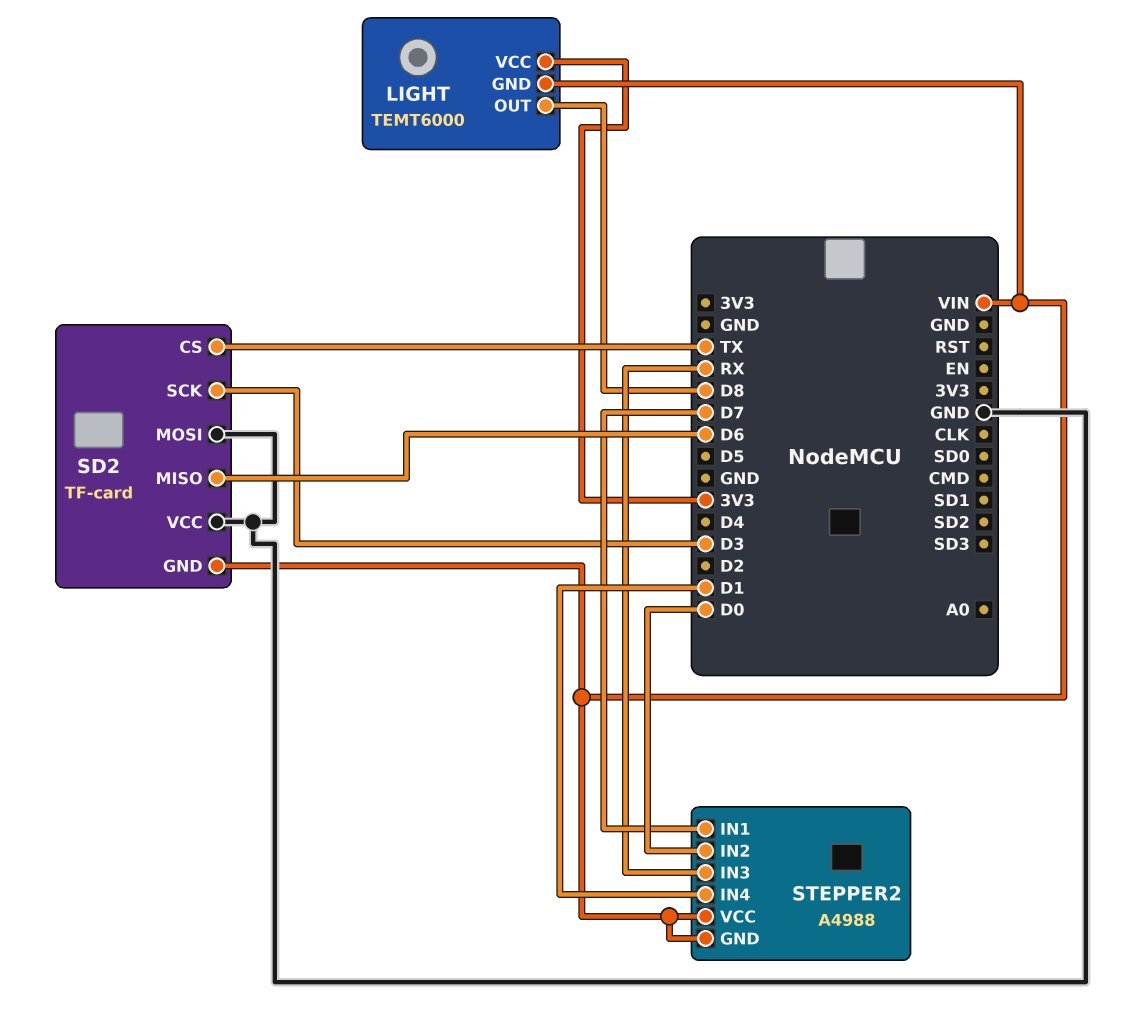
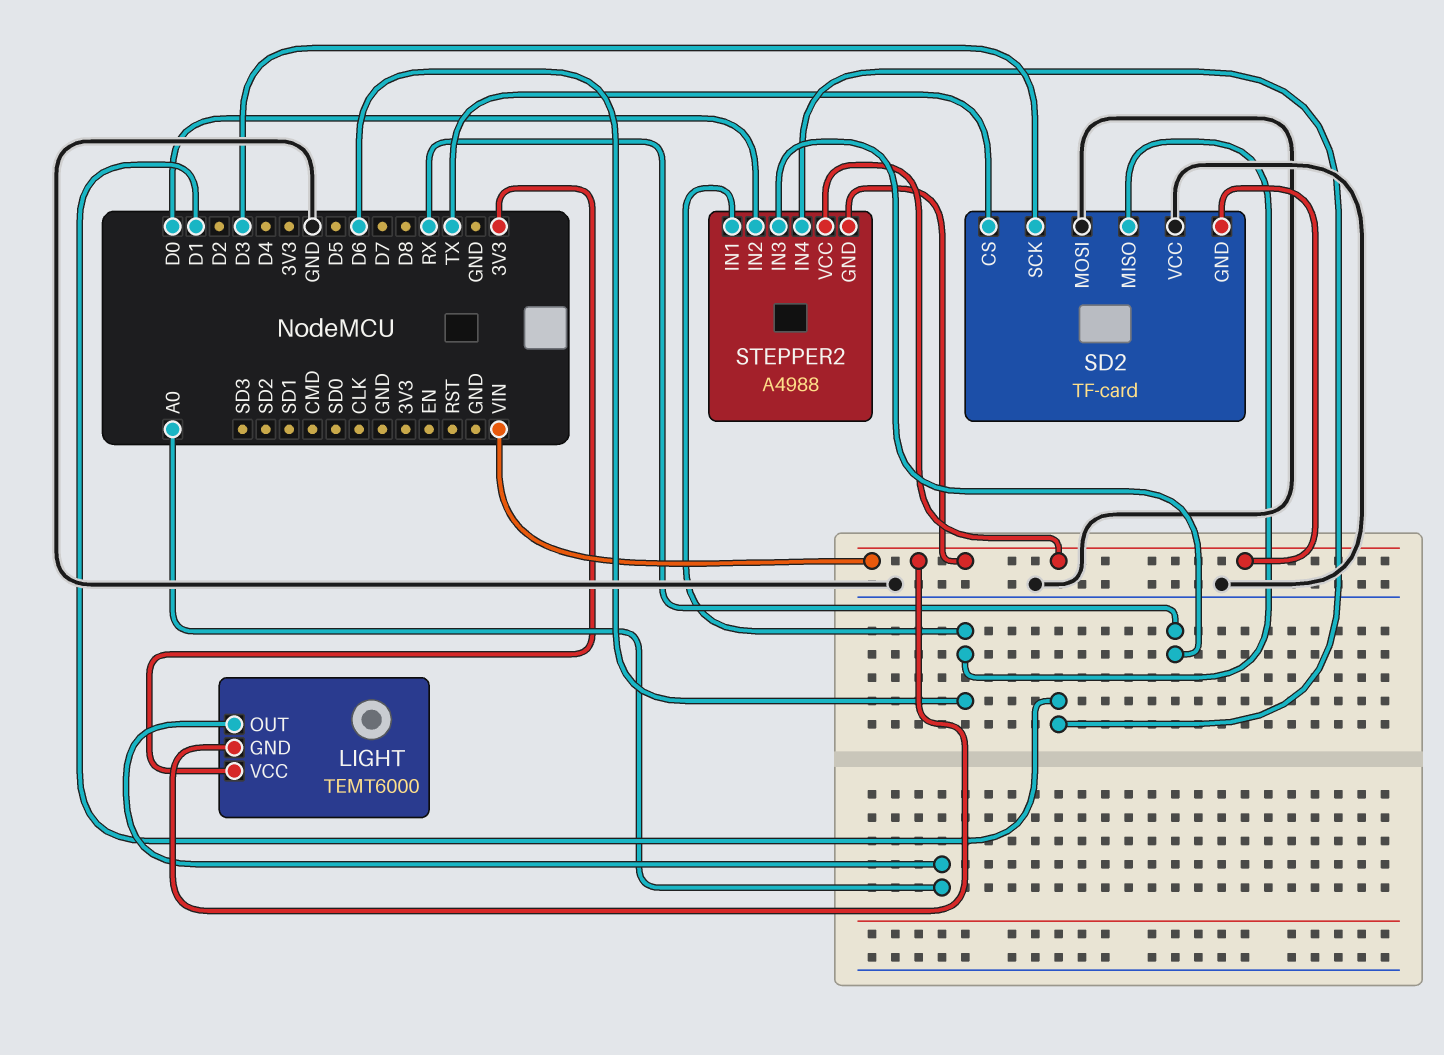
LIGHT pin OUT: D8 -> A0
STEPPER2 pin IN1: D7 -> D6

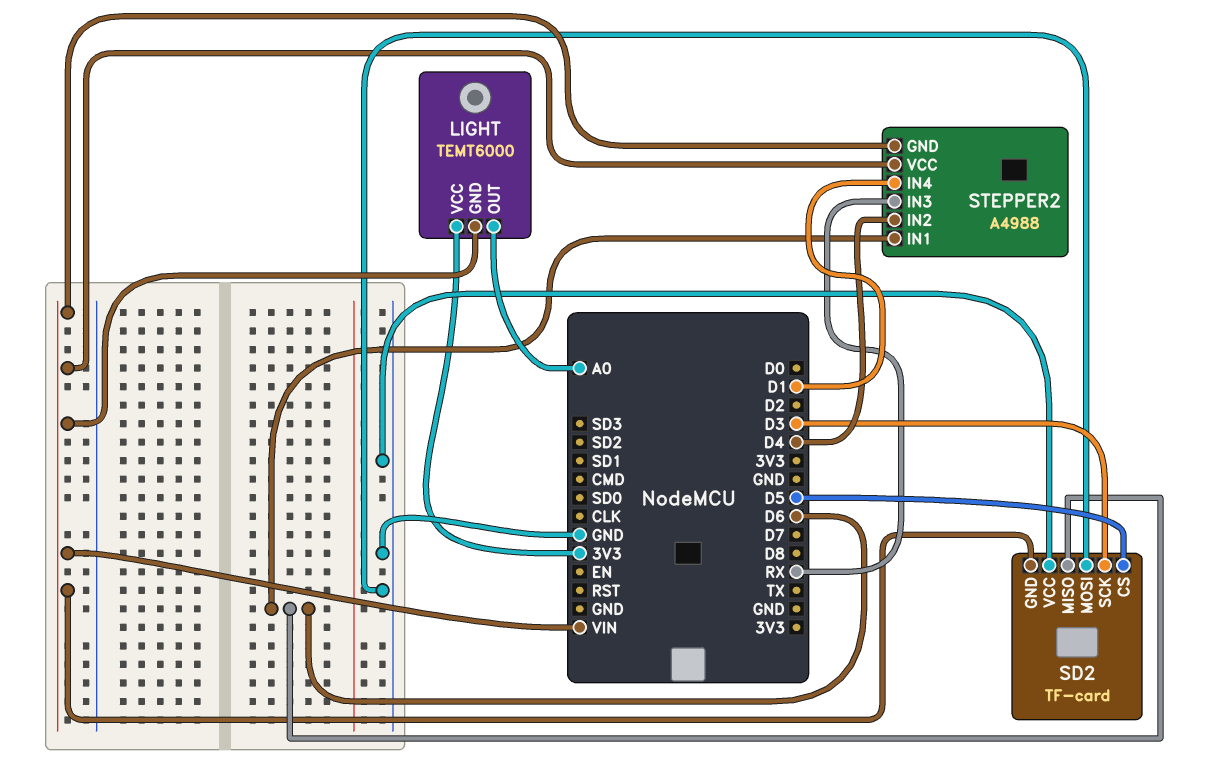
SD2 pin CS: TX -> D5
STEPPER2 pin IN2: D0 -> D4

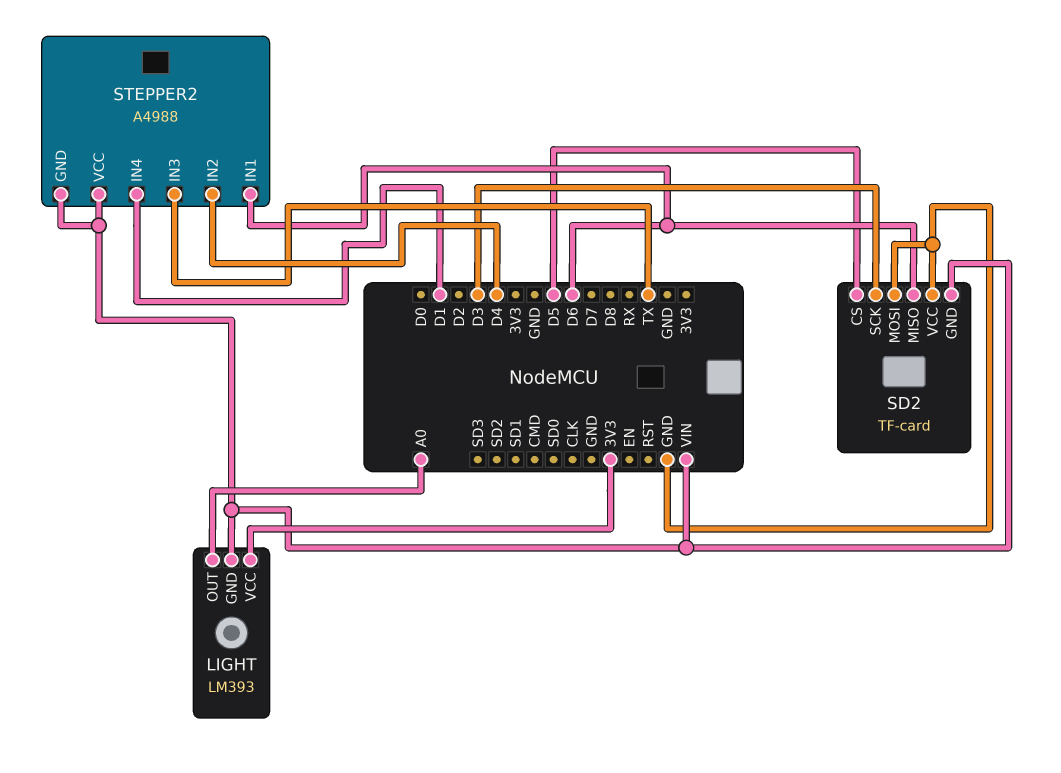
LIGHT: TEMT6000 -> LM393
STEPPER2 pin IN3: RX -> TX

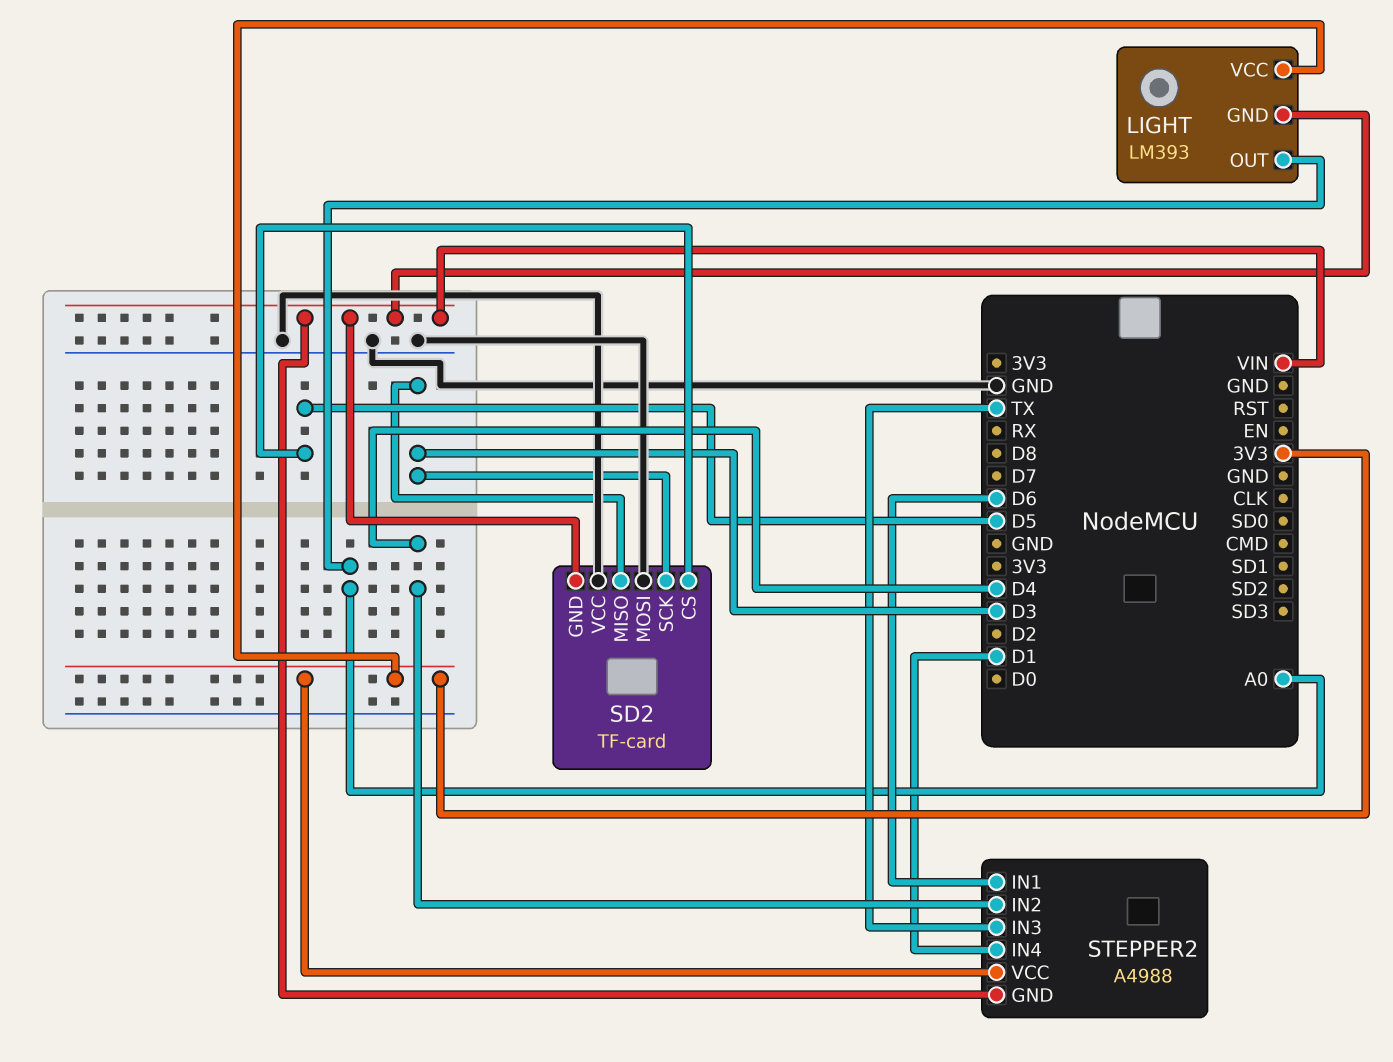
SD2 pin MISO: D6 -> D3
STEPPER2 pin VCC: VIN -> 3V3

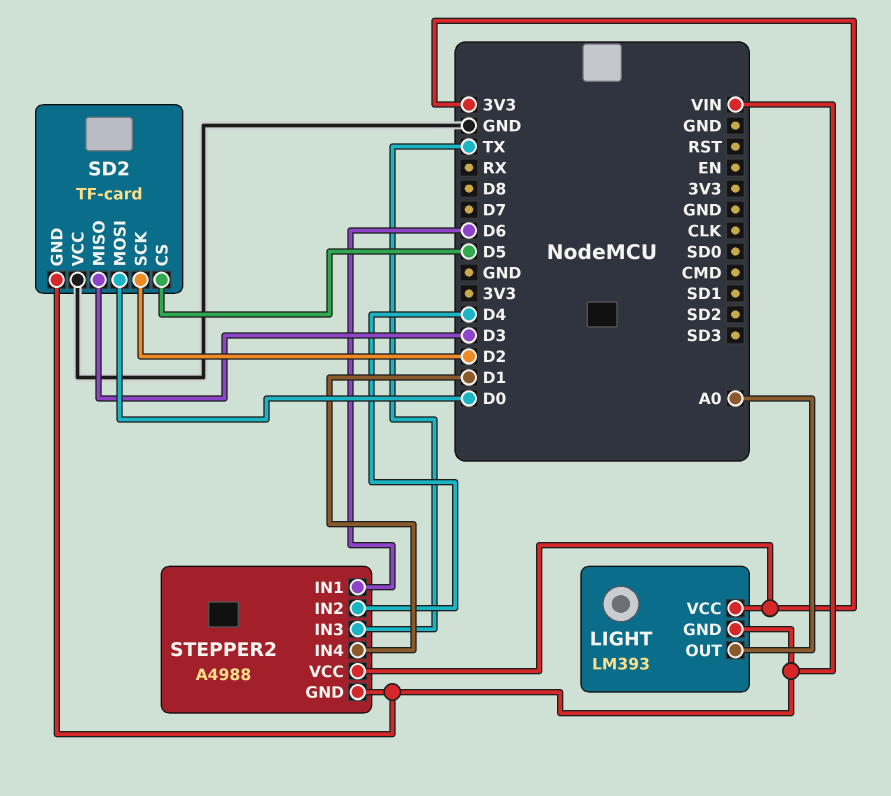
SD2 pin MOSI: GND -> D0
SD2 pin SCK: D3 -> D2

